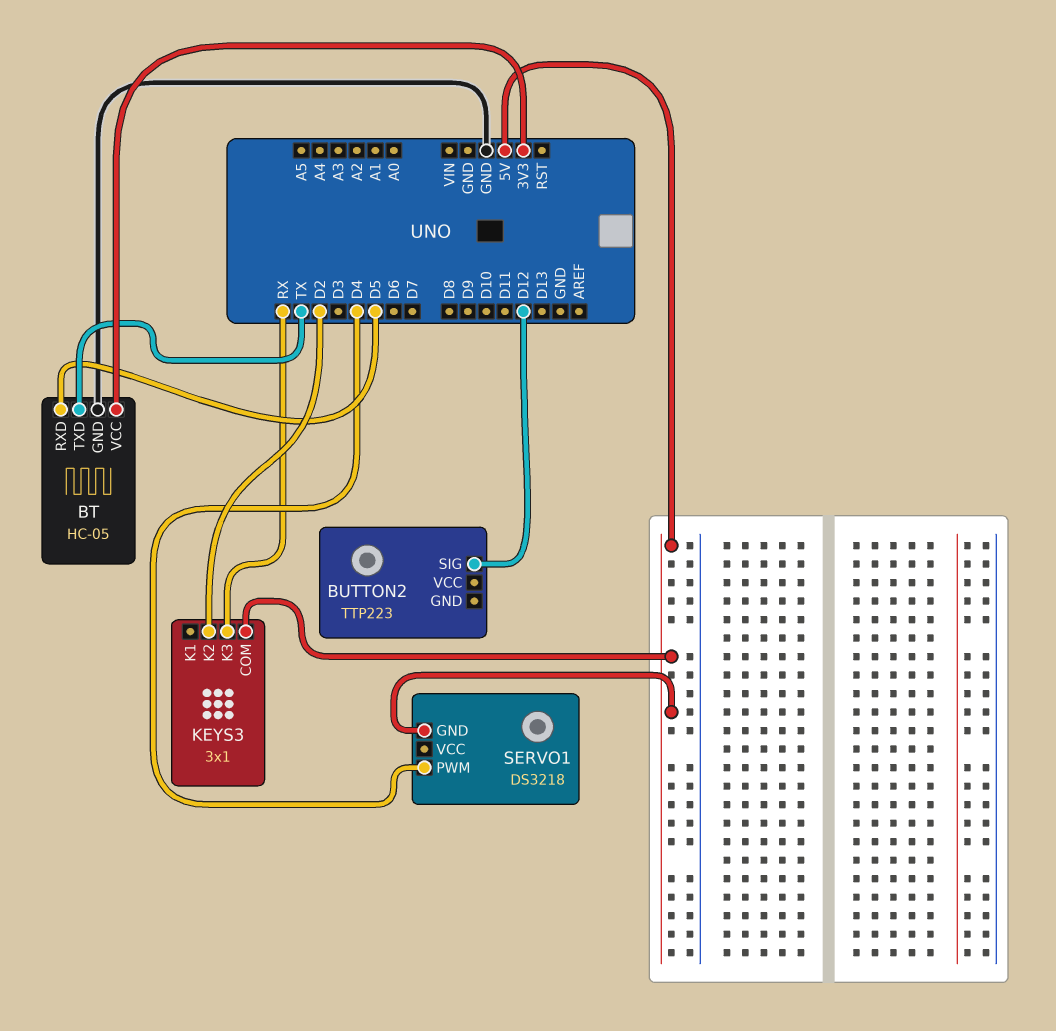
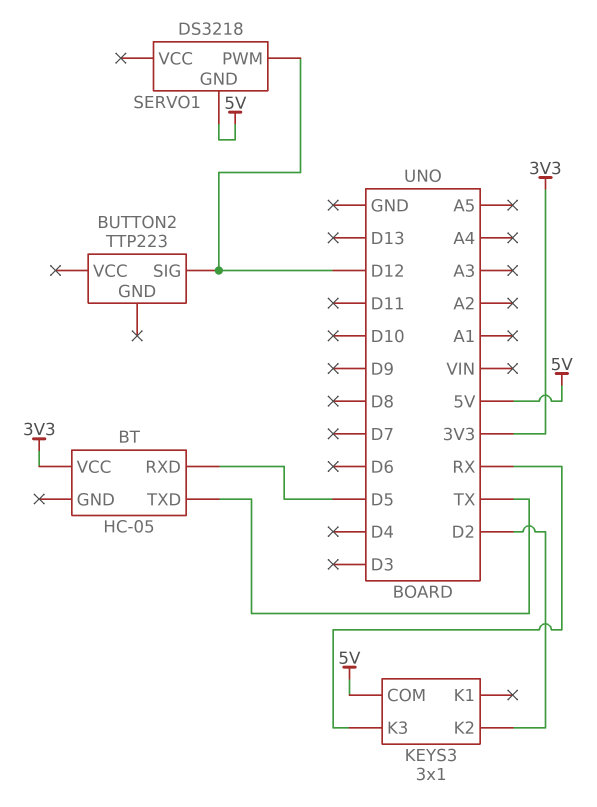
BT pin GND: GND -> none
SERVO1 pin PWM: D4 -> D12

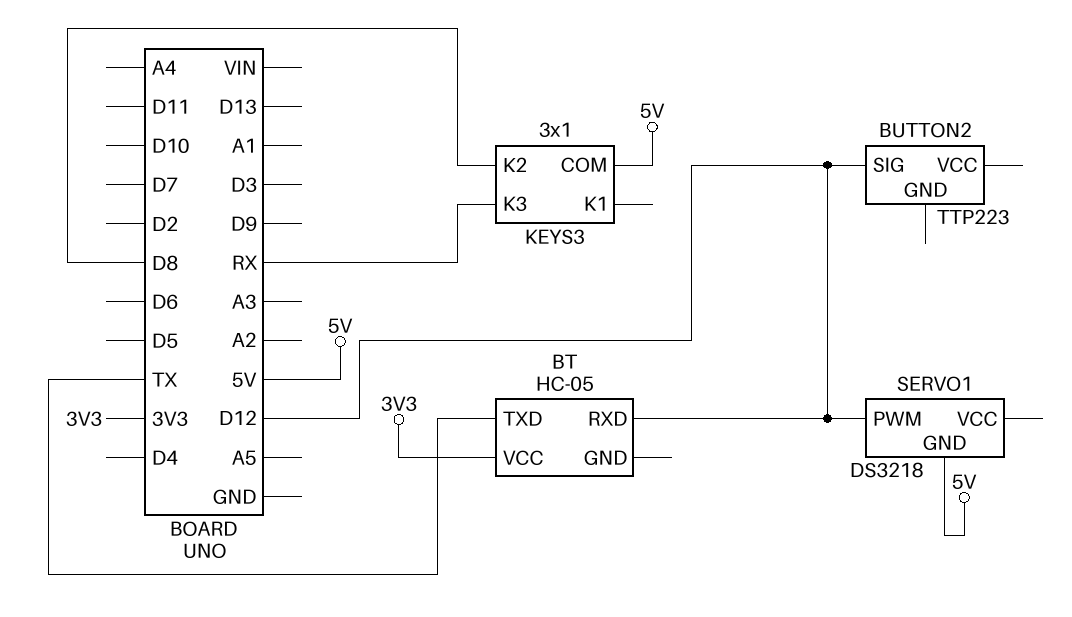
BT pin RXD: D5 -> D12
KEYS3 pin K2: D2 -> D8

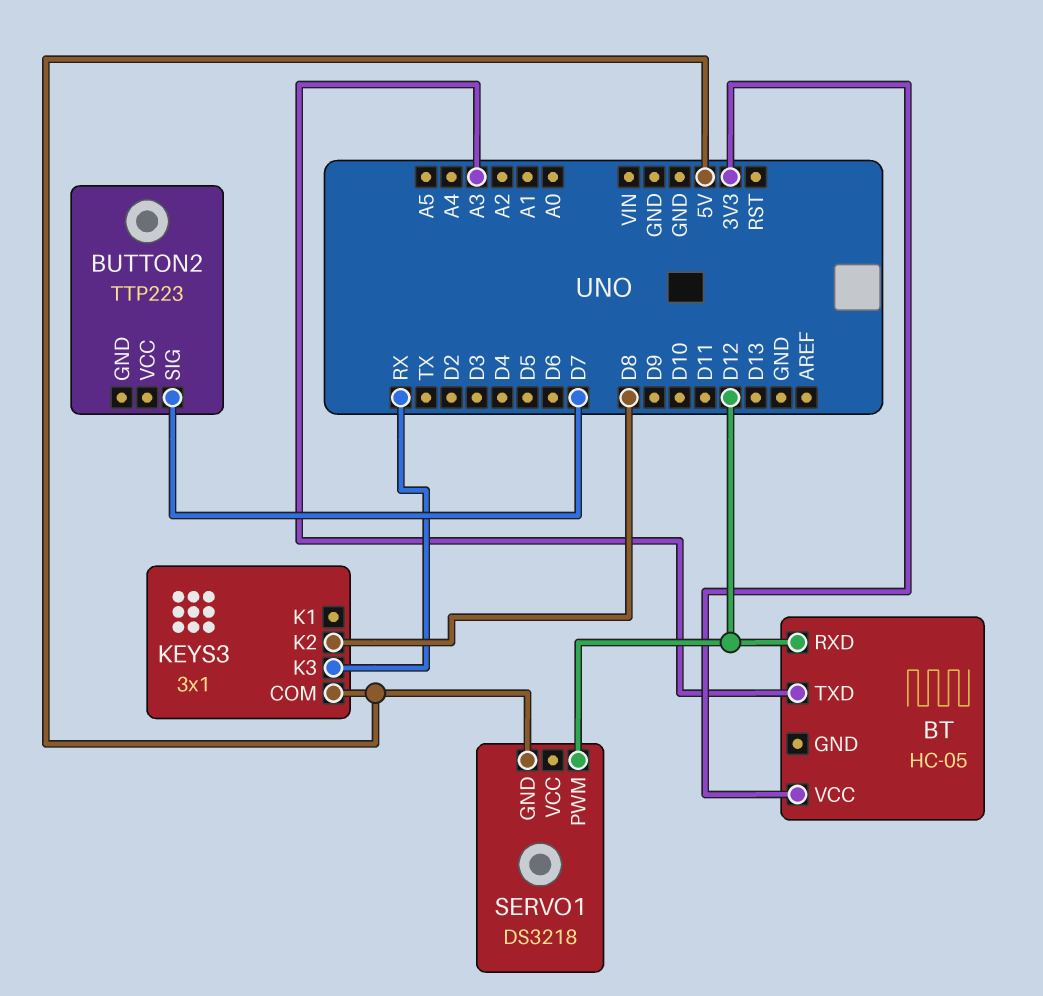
BT pin TXD: TX -> A3
BUTTON2 pin SIG: D12 -> D7

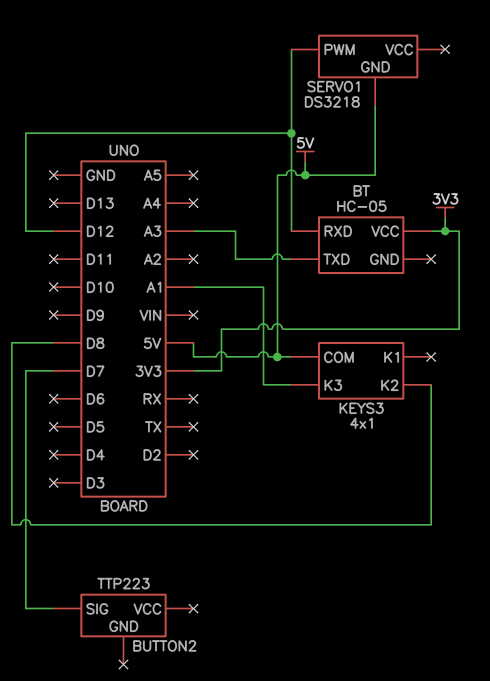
KEYS3: 3x1 -> 4x1
KEYS3 pin K3: RX -> A1

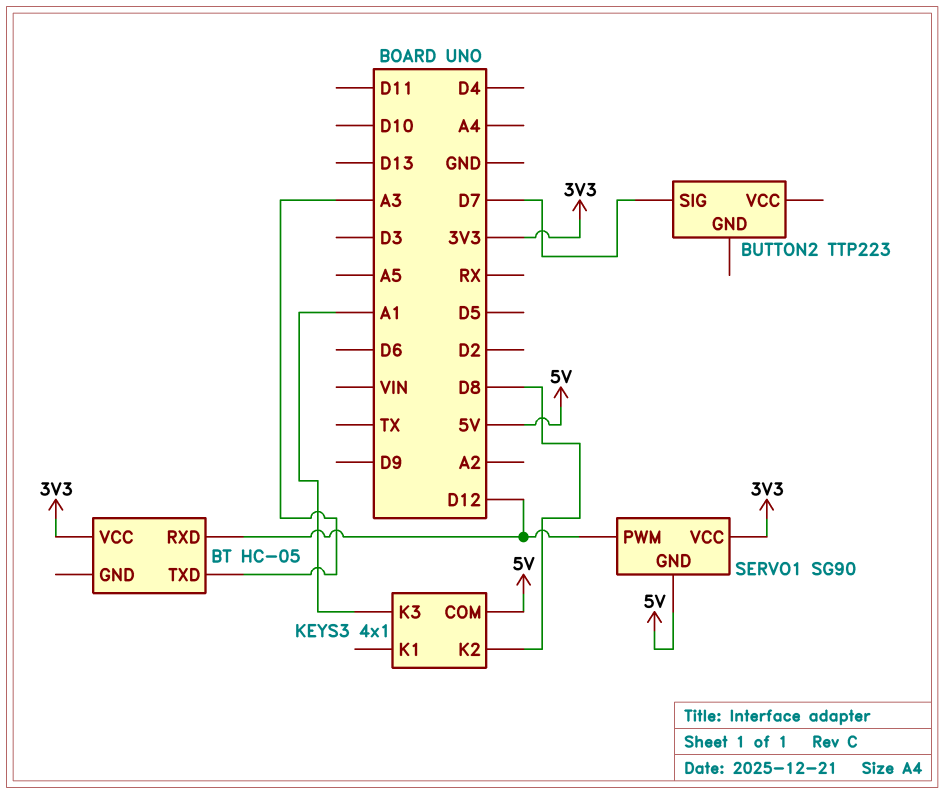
SERVO1: DS3218 -> SG90
SERVO1 pin VCC: none -> 3V3

